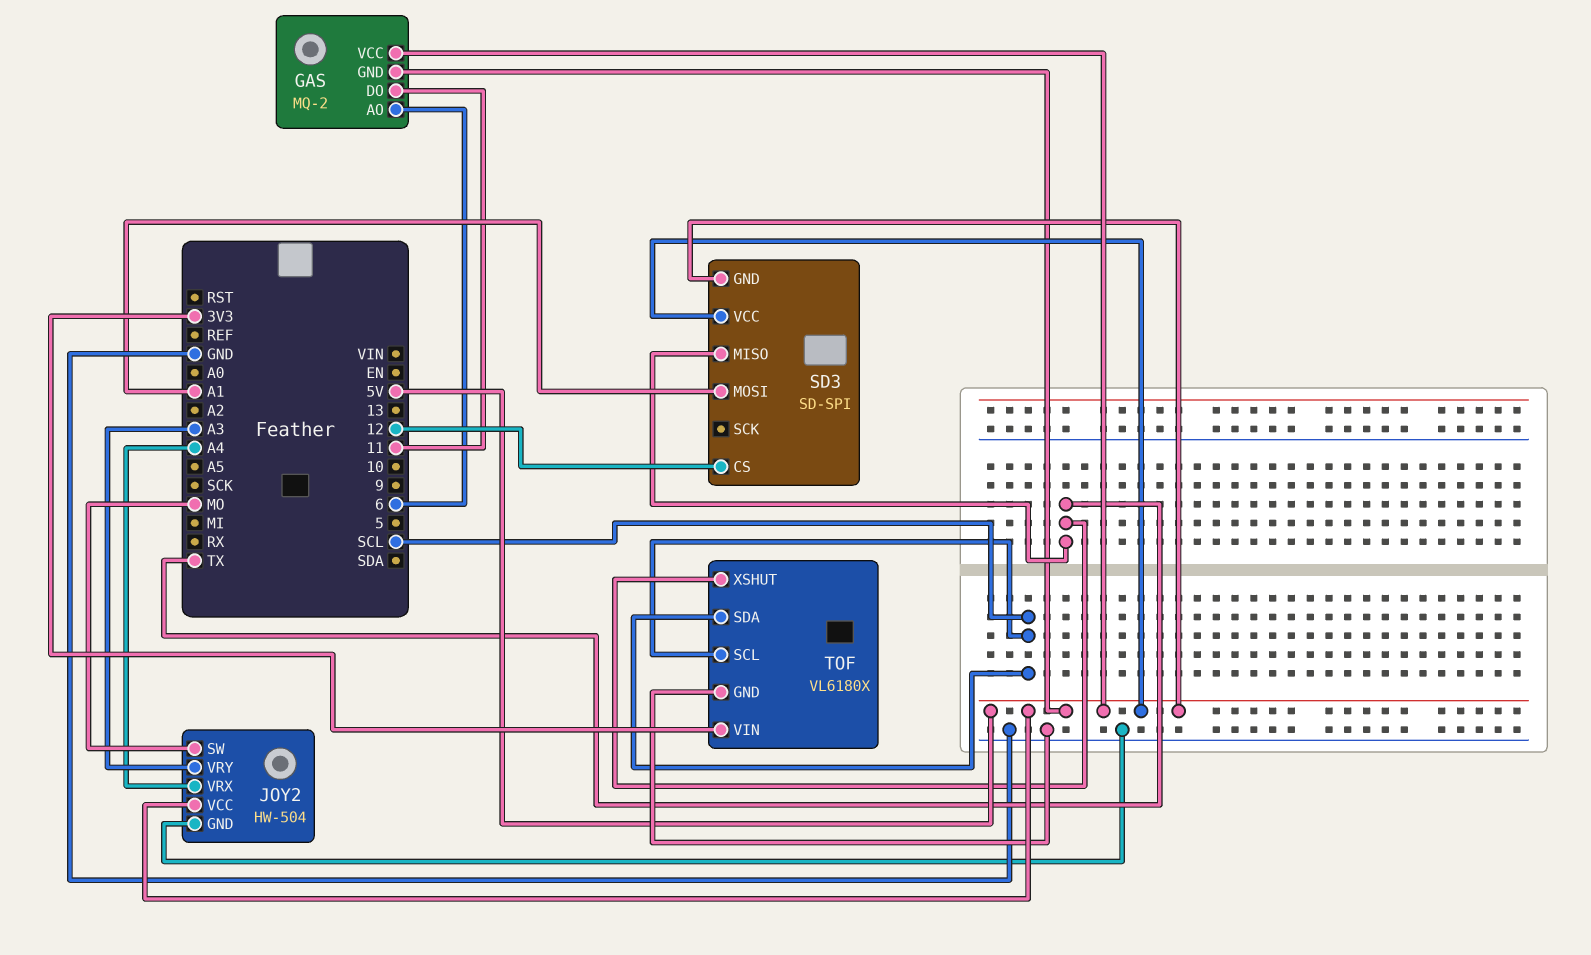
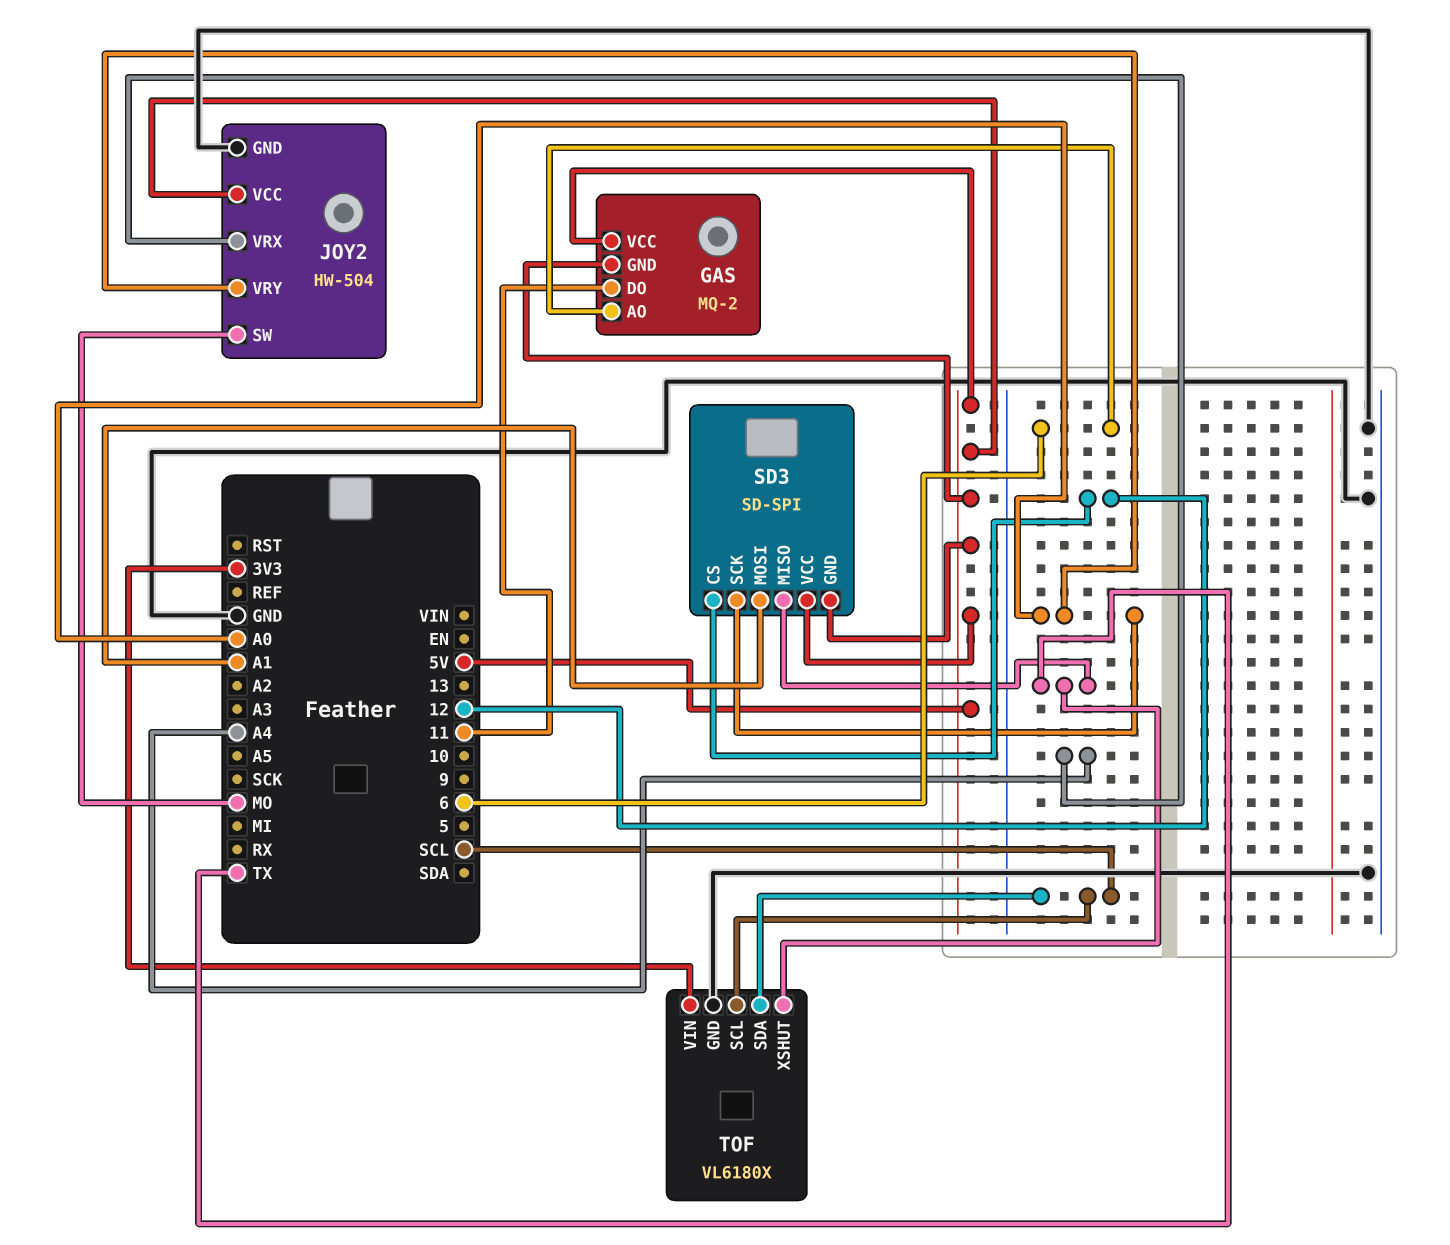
JOY2 pin VRY: A3 -> A0
SD3 pin SCK: none -> A0

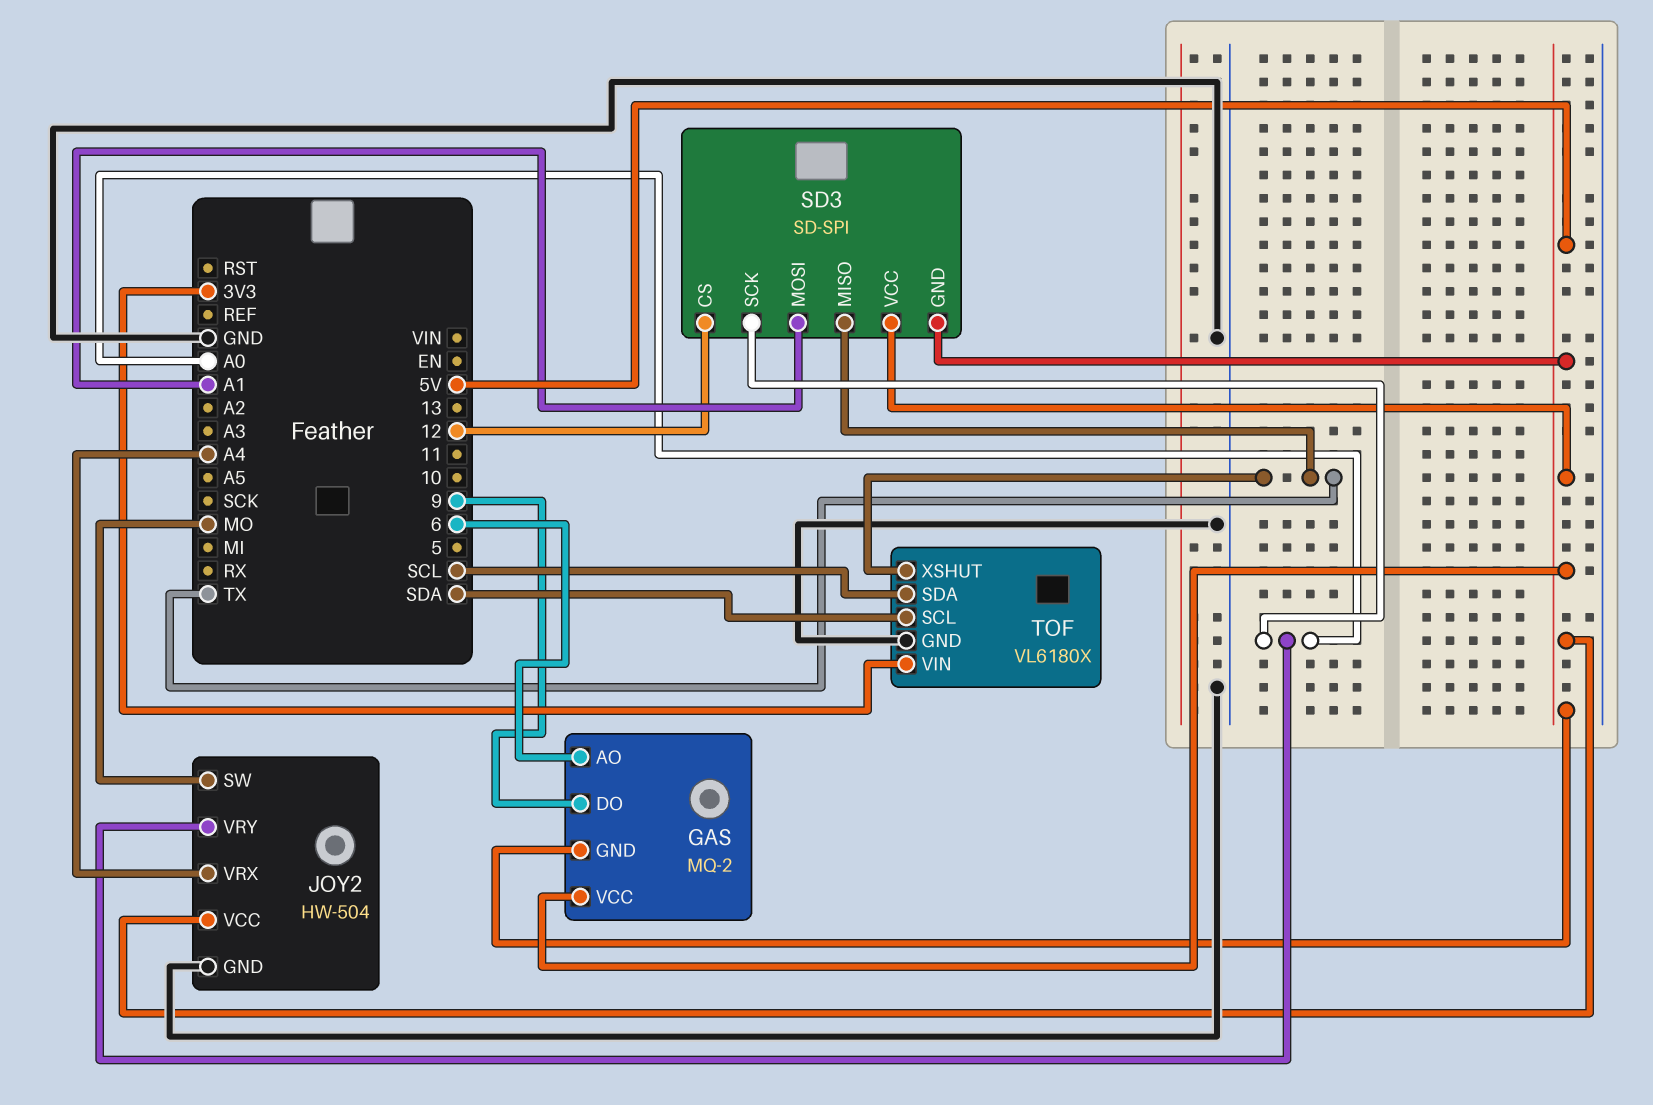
GAS pin DO: 11 -> 9
TOF pin SCL: SCL -> SDA

